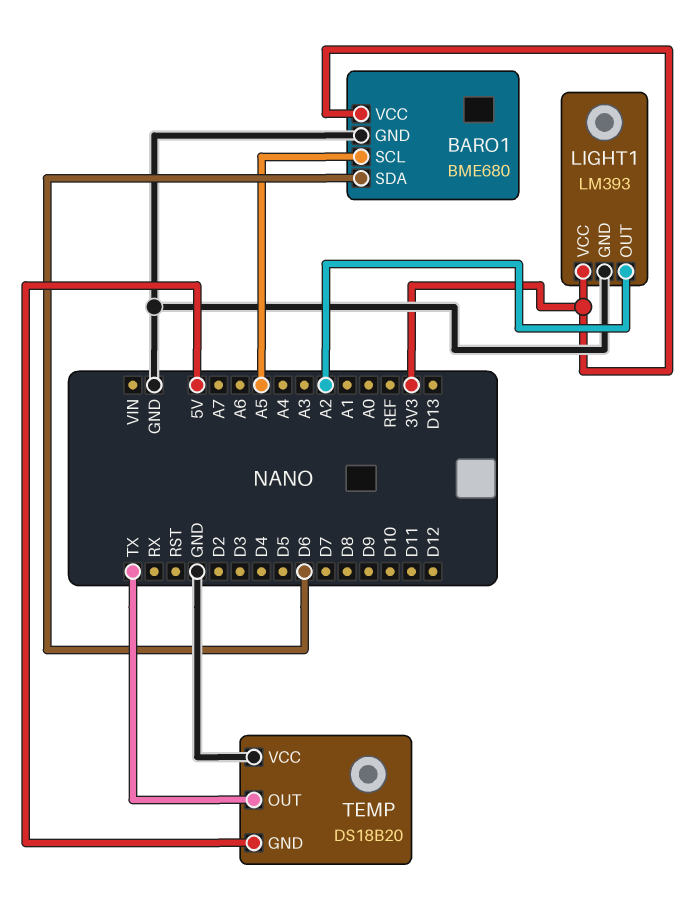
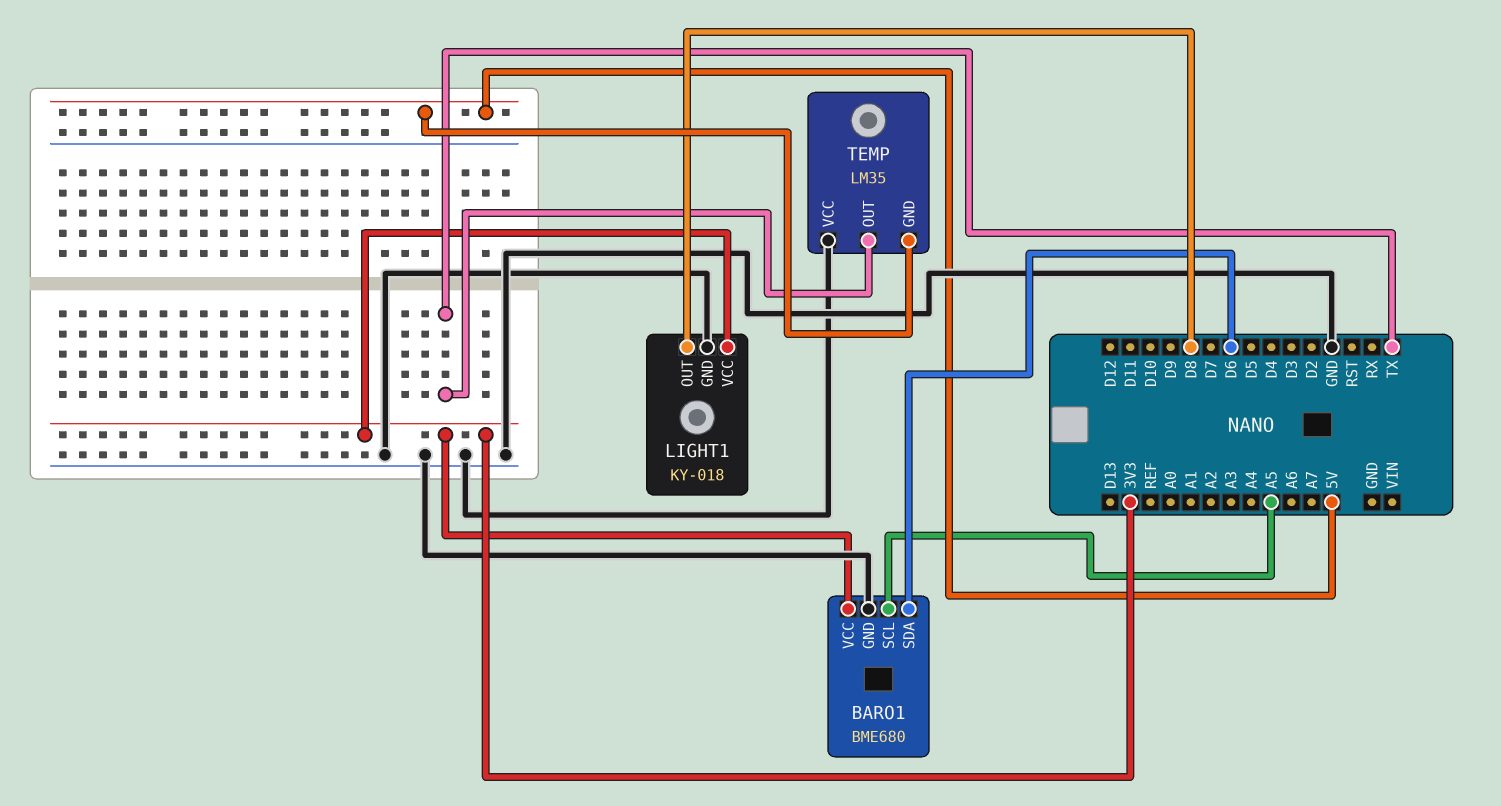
LIGHT1: LM393 -> KY-018
LIGHT1 pin OUT: A2 -> D8
TEMP: DS18B20 -> LM35

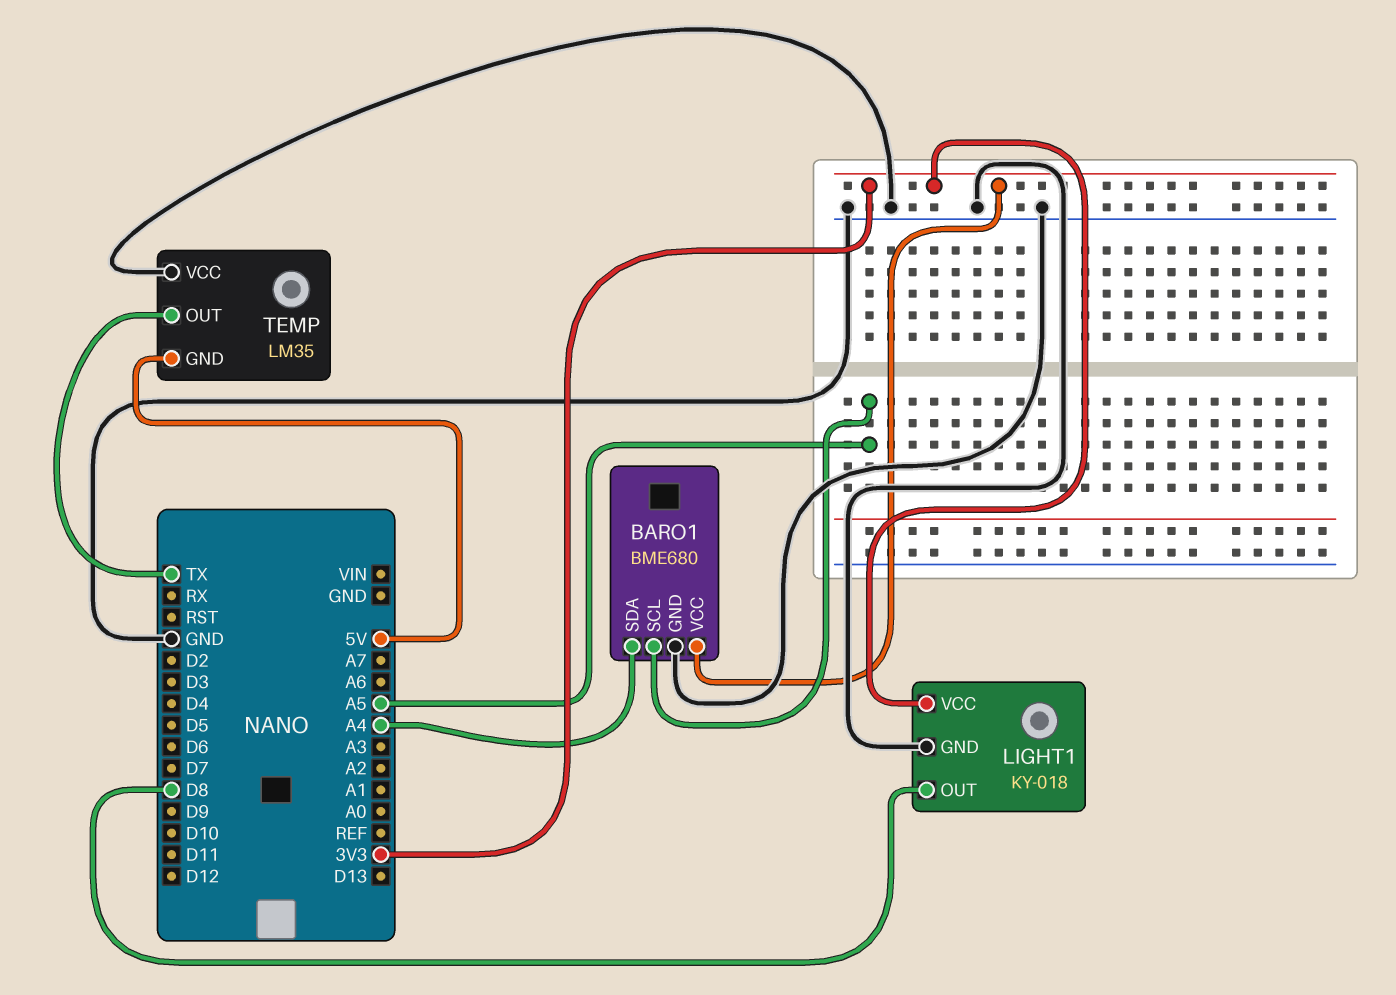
BARO1 pin SDA: D6 -> A4

